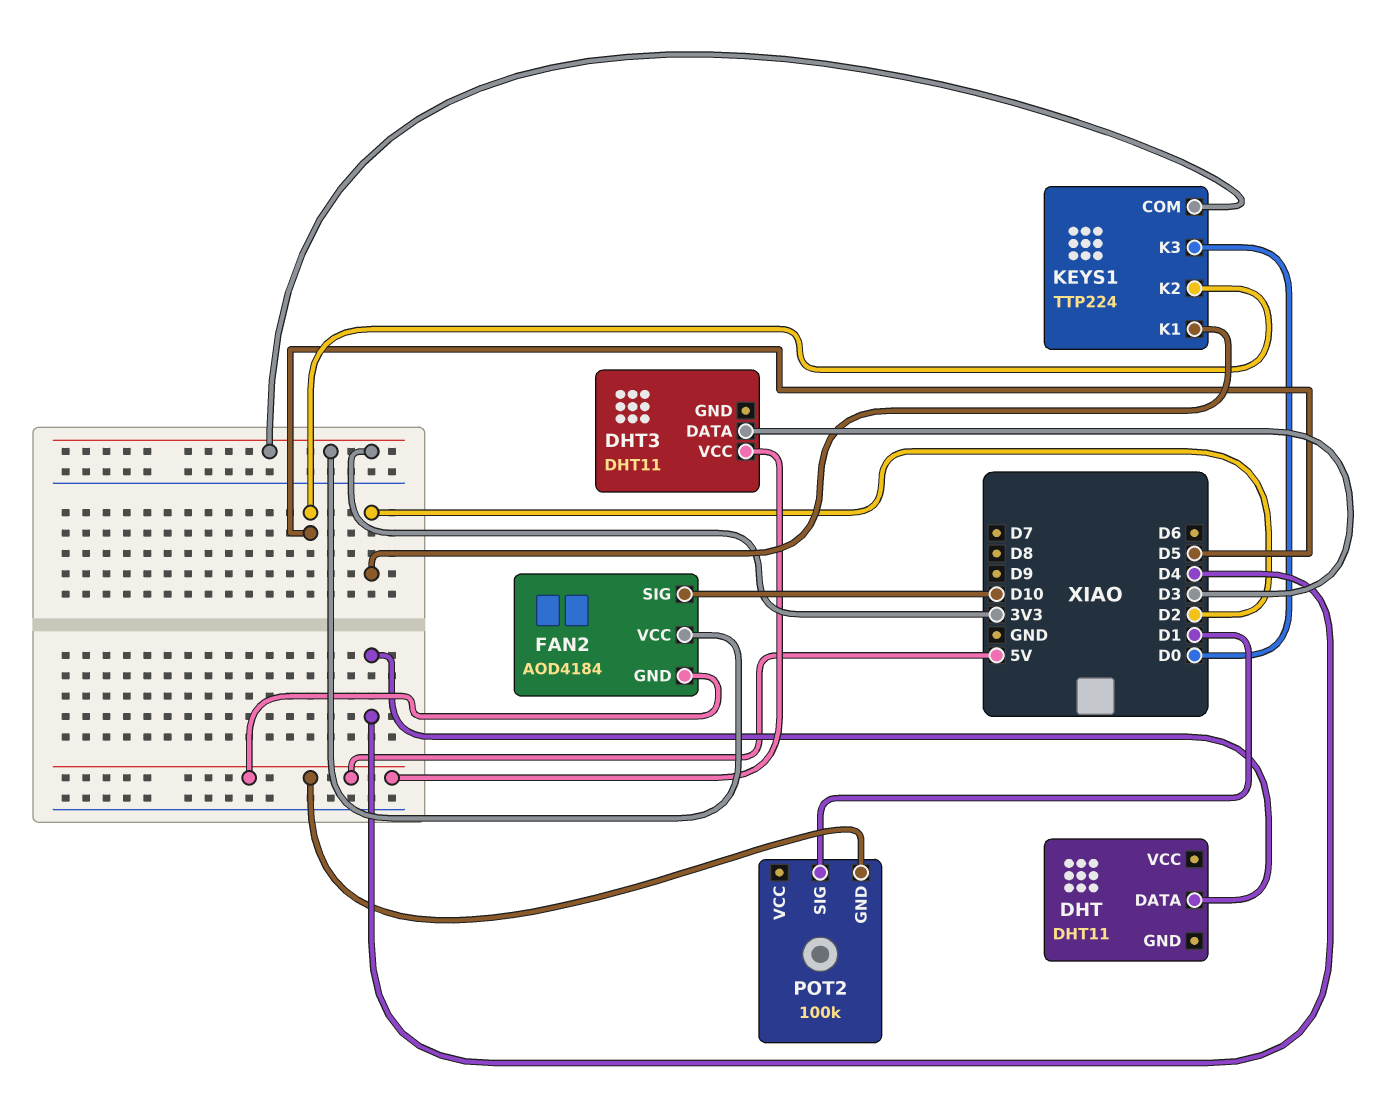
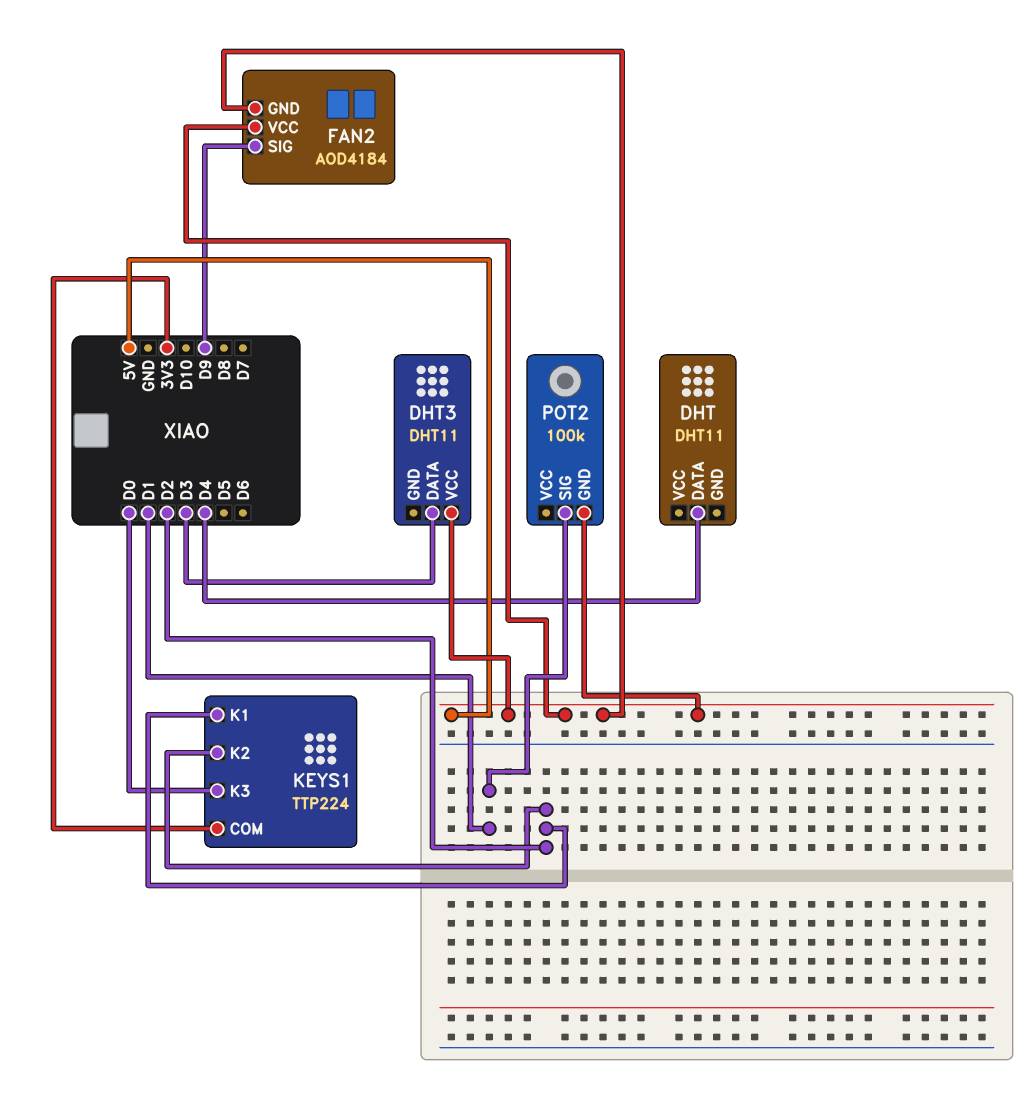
FAN2 pin SIG: D10 -> D9
FAN2 pin VCC: 3V3 -> 5V
KEYS1 pin K2: D5 -> D2

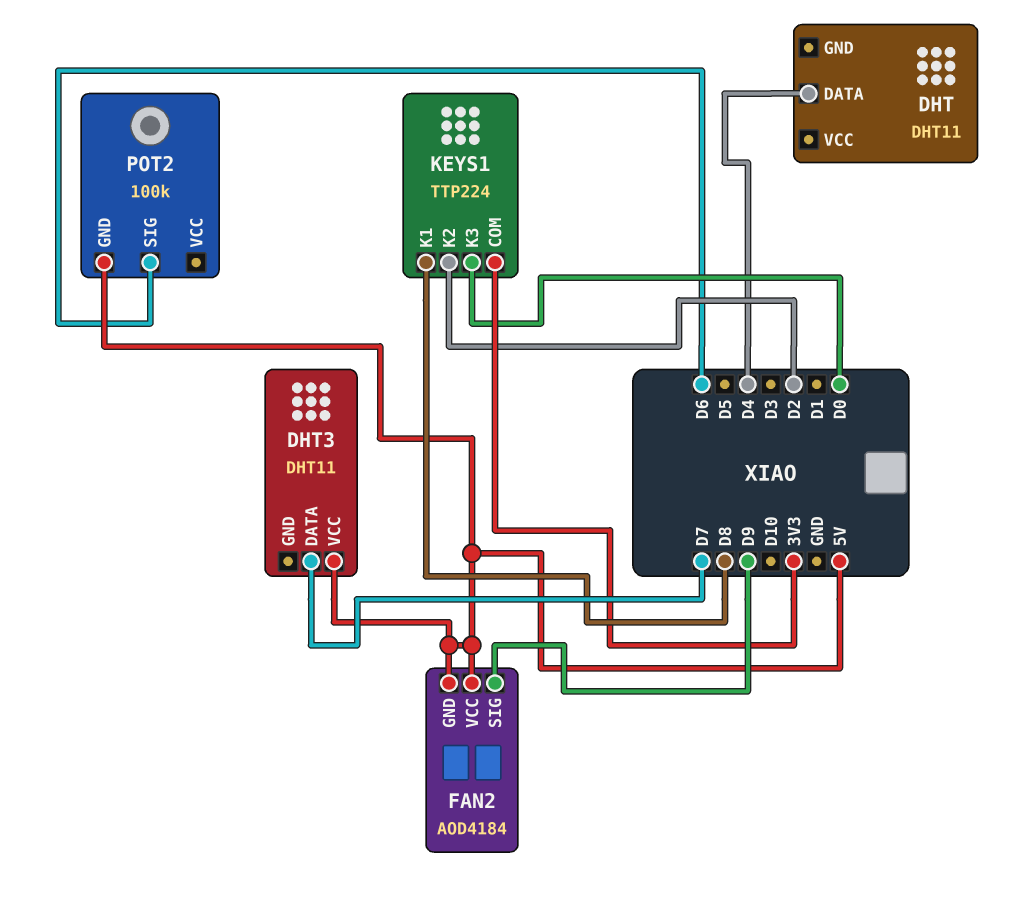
DHT3 pin DATA: D3 -> D7
KEYS1 pin K1: D2 -> D8
POT2 pin SIG: D1 -> D6

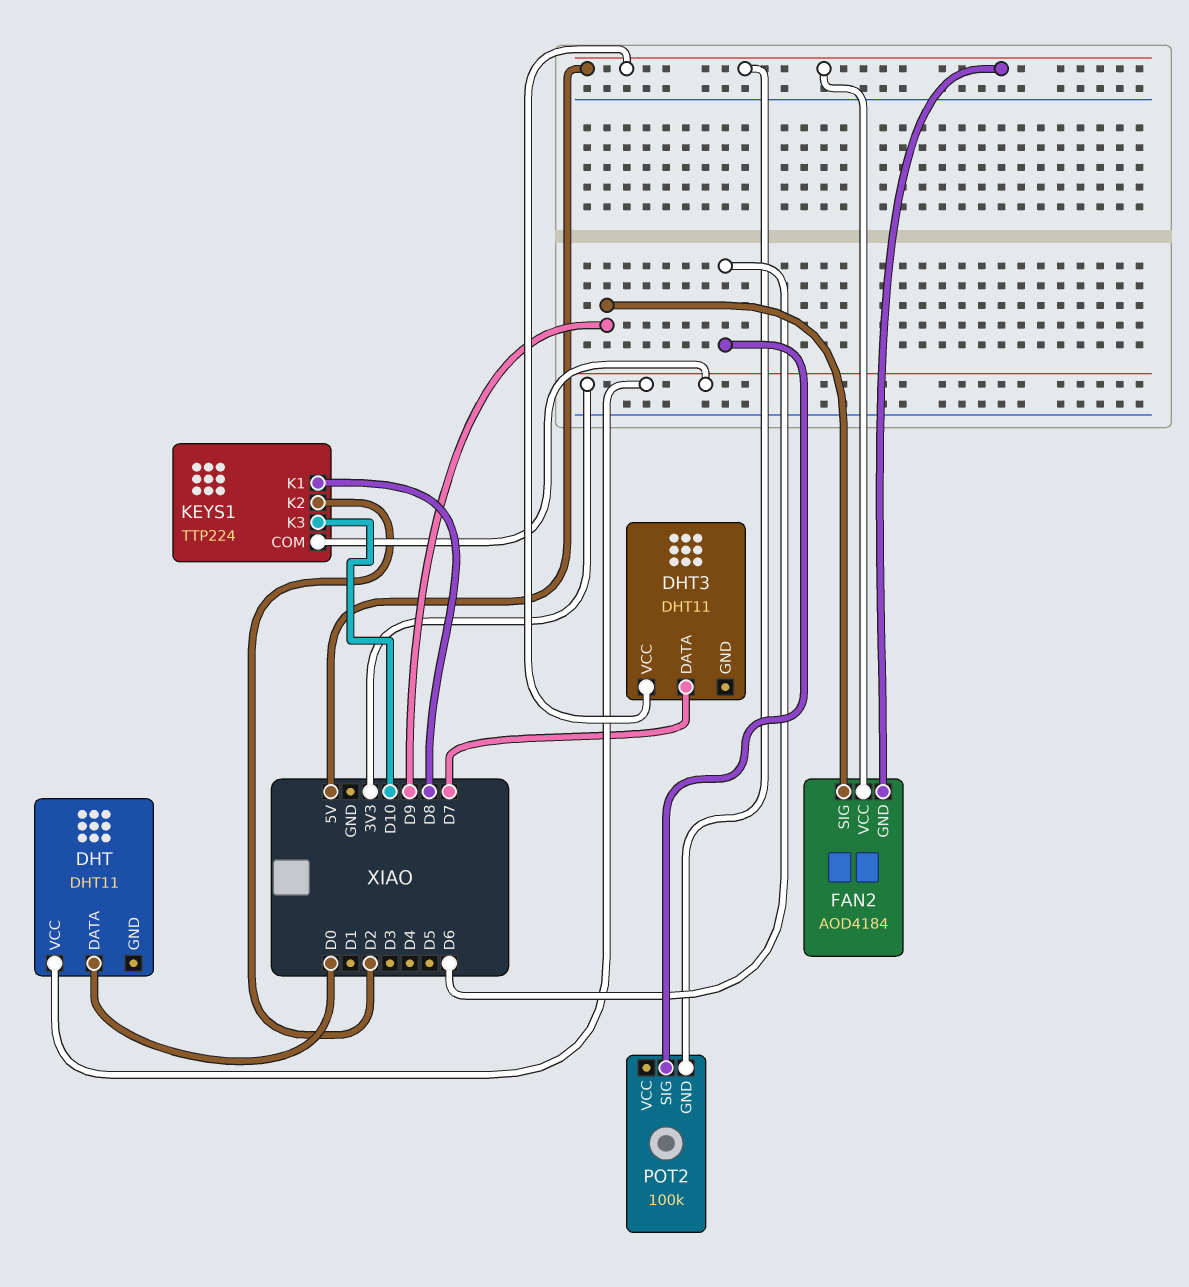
DHT pin DATA: D4 -> D0
DHT pin VCC: none -> 3V3
KEYS1 pin K3: D0 -> D10

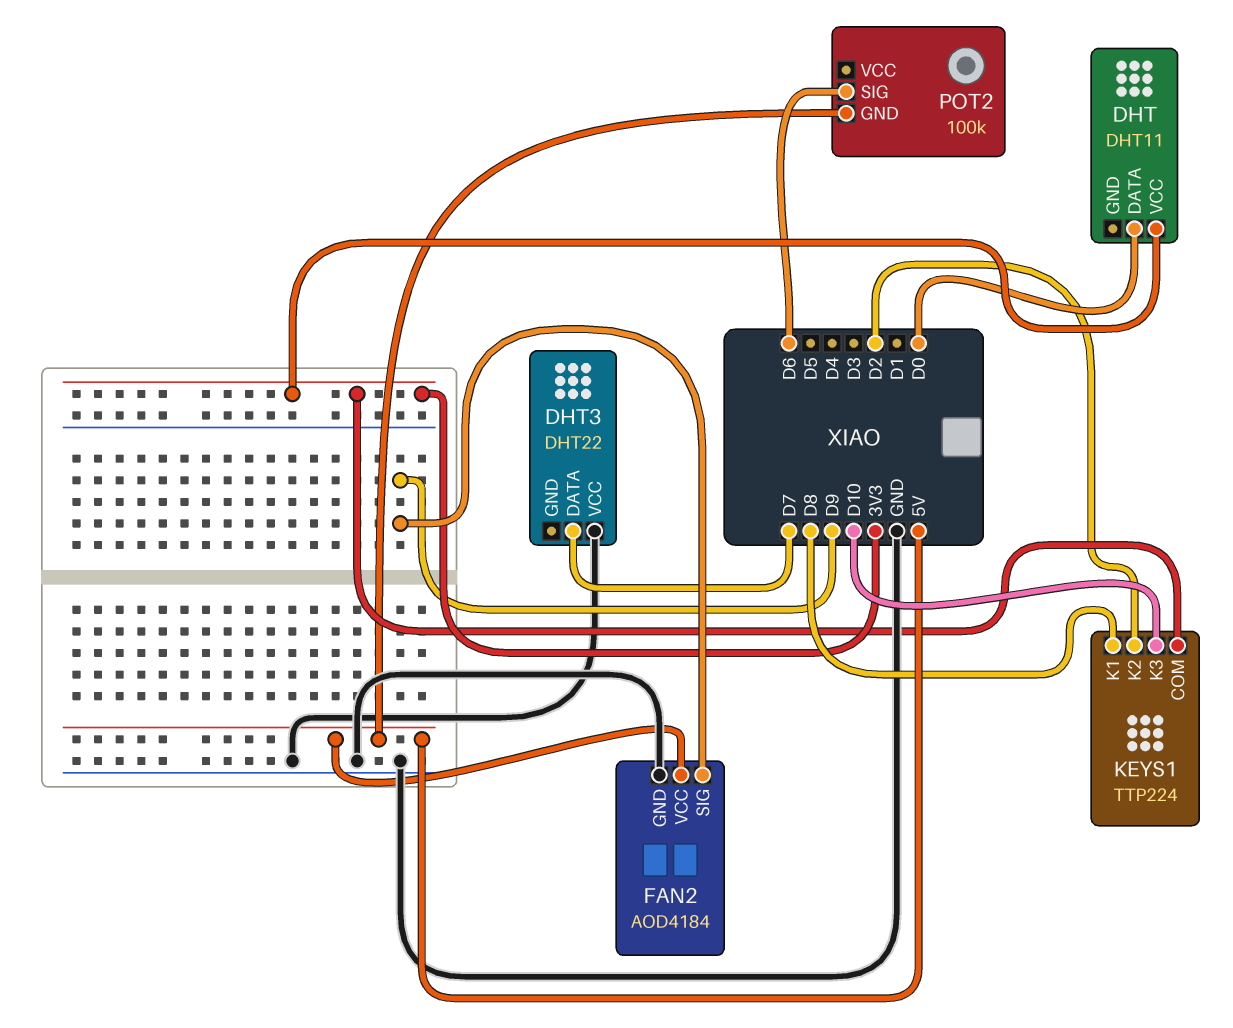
DHT3: DHT11 -> DHT22
DHT3 pin VCC: 5V -> GND
FAN2 pin GND: 5V -> GND

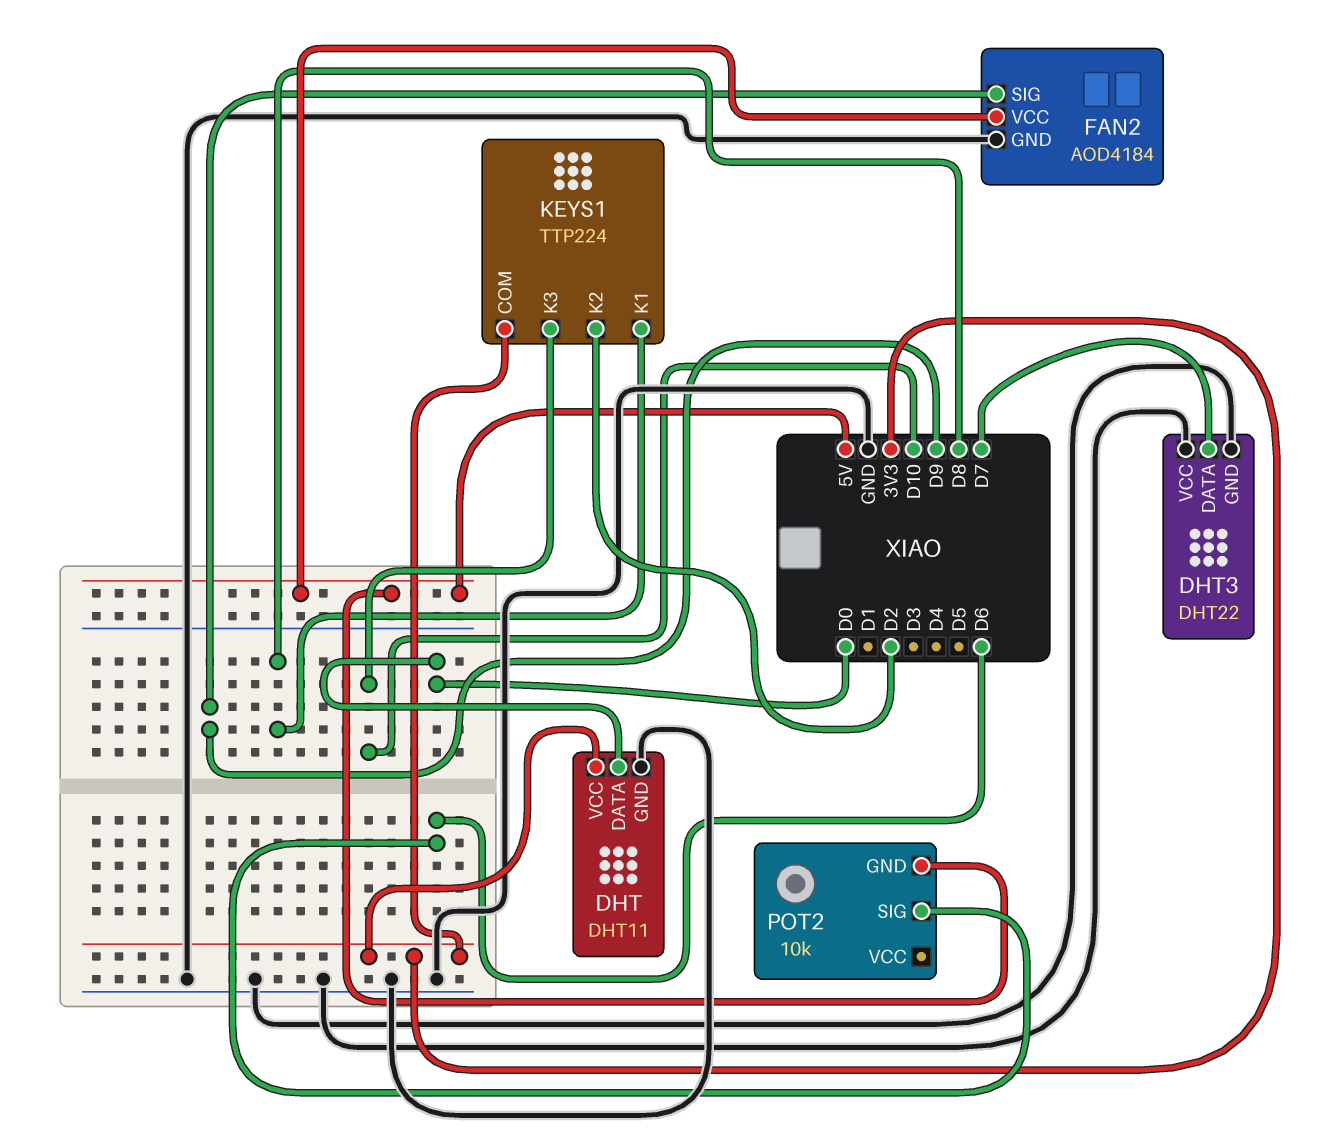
DHT pin GND: none -> GND
DHT3 pin GND: none -> GND
POT2: 100k -> 10k

